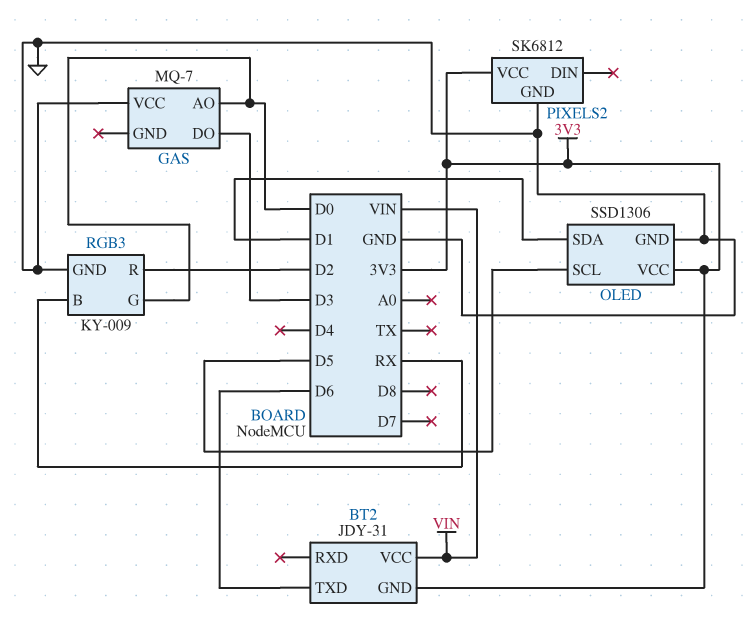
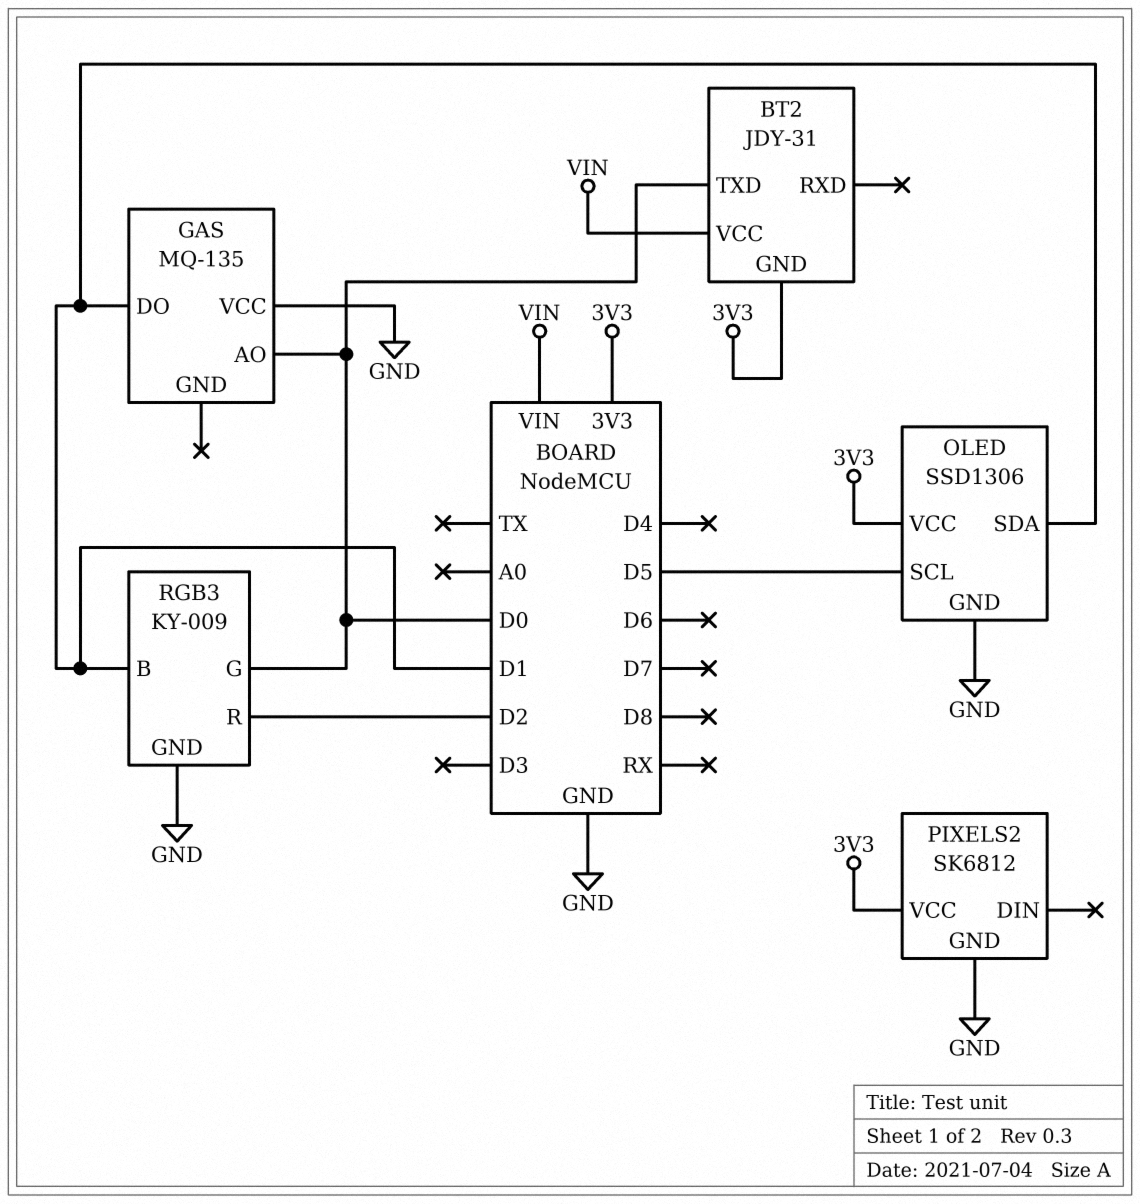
BT2 pin TXD: D6 -> D0
GAS: MQ-7 -> MQ-135
GAS pin DO: D3 -> D1
RGB3 pin B: RX -> D1

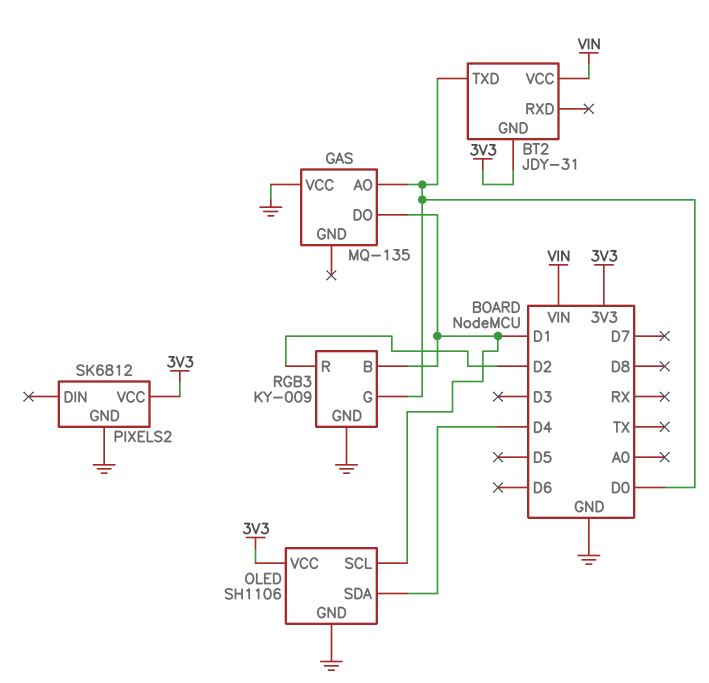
OLED: SSD1306 -> SH1106
OLED pin SCL: D5 -> D1
OLED pin SDA: D1 -> D4

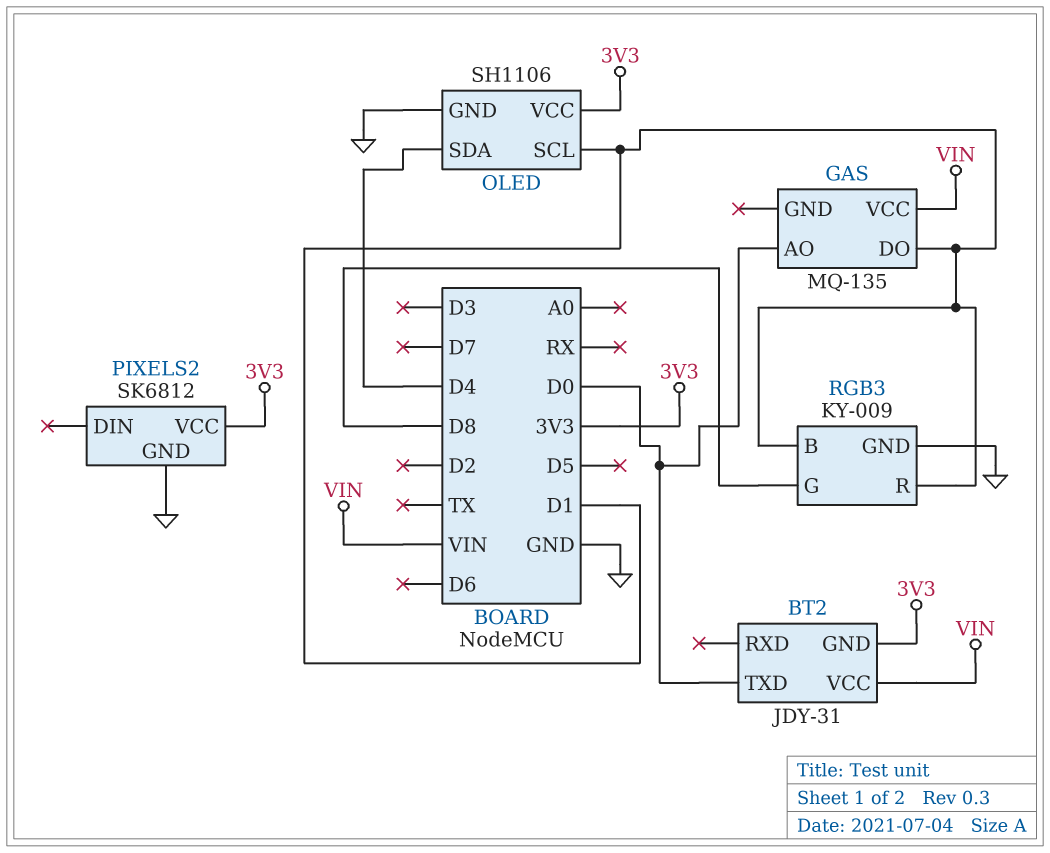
GAS pin VCC: GND -> VIN
RGB3 pin G: D0 -> D8
RGB3 pin R: D2 -> D1

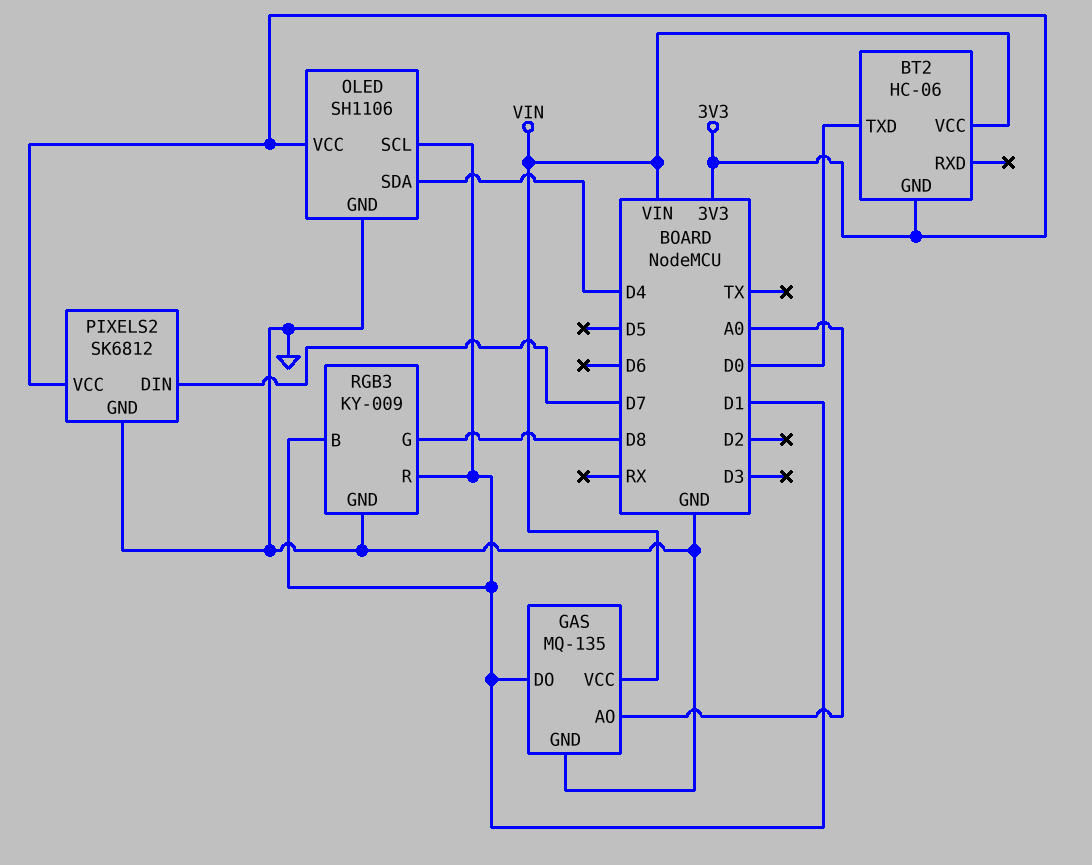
BT2: JDY-31 -> HC-06
GAS pin AO: D0 -> A0
GAS pin GND: none -> GND
PIXELS2 pin DIN: none -> D7

